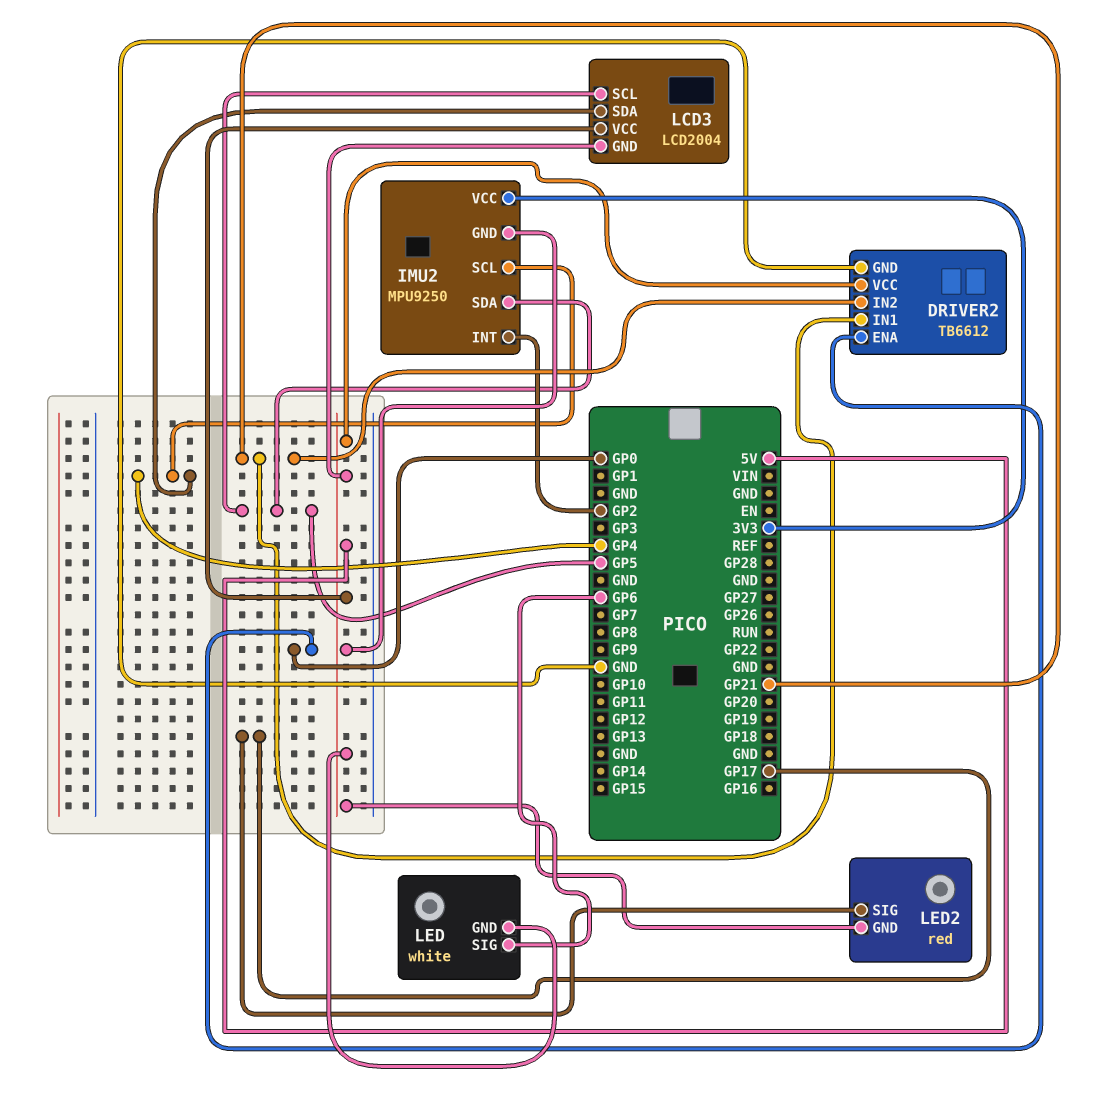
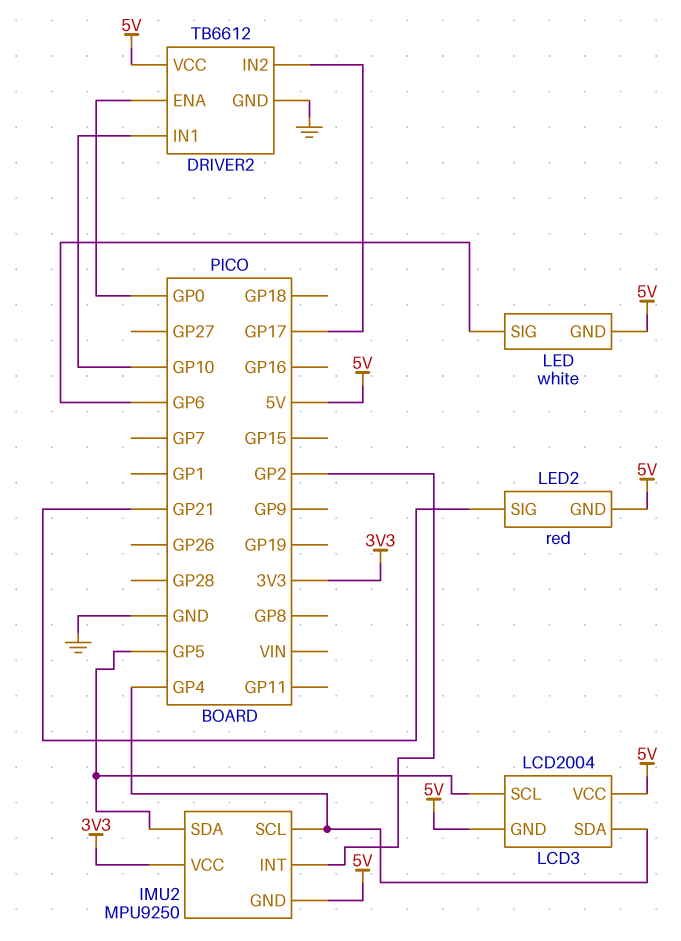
DRIVER2 pin IN1: GP21 -> GP10
DRIVER2 pin IN2: GP21 -> GP17
LED2 pin SIG: GP17 -> GP21

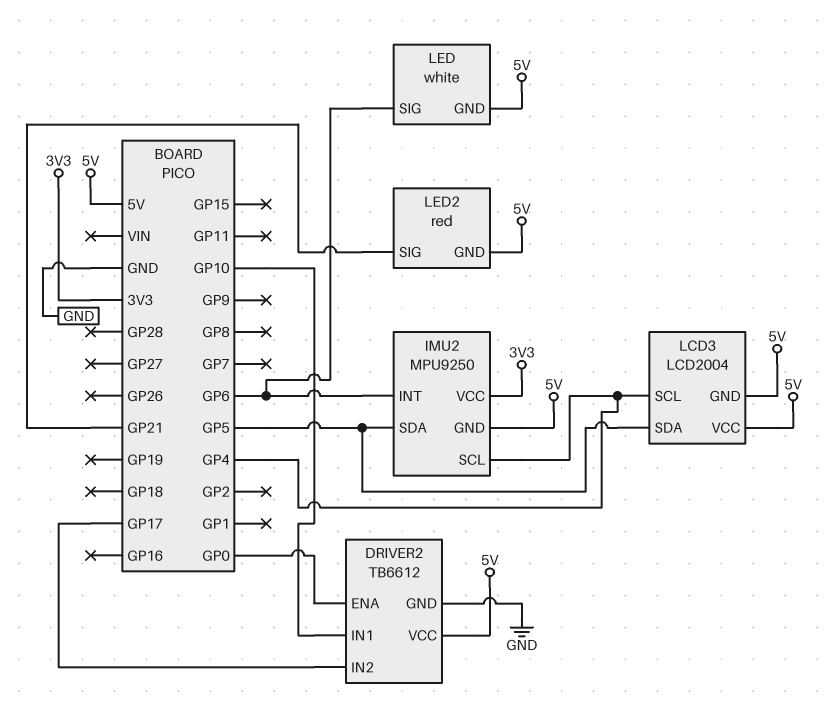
IMU2 pin INT: GP2 -> GP6
LCD3 pin SCL: GP5 -> GP4
LCD3 pin SDA: GP4 -> GP5

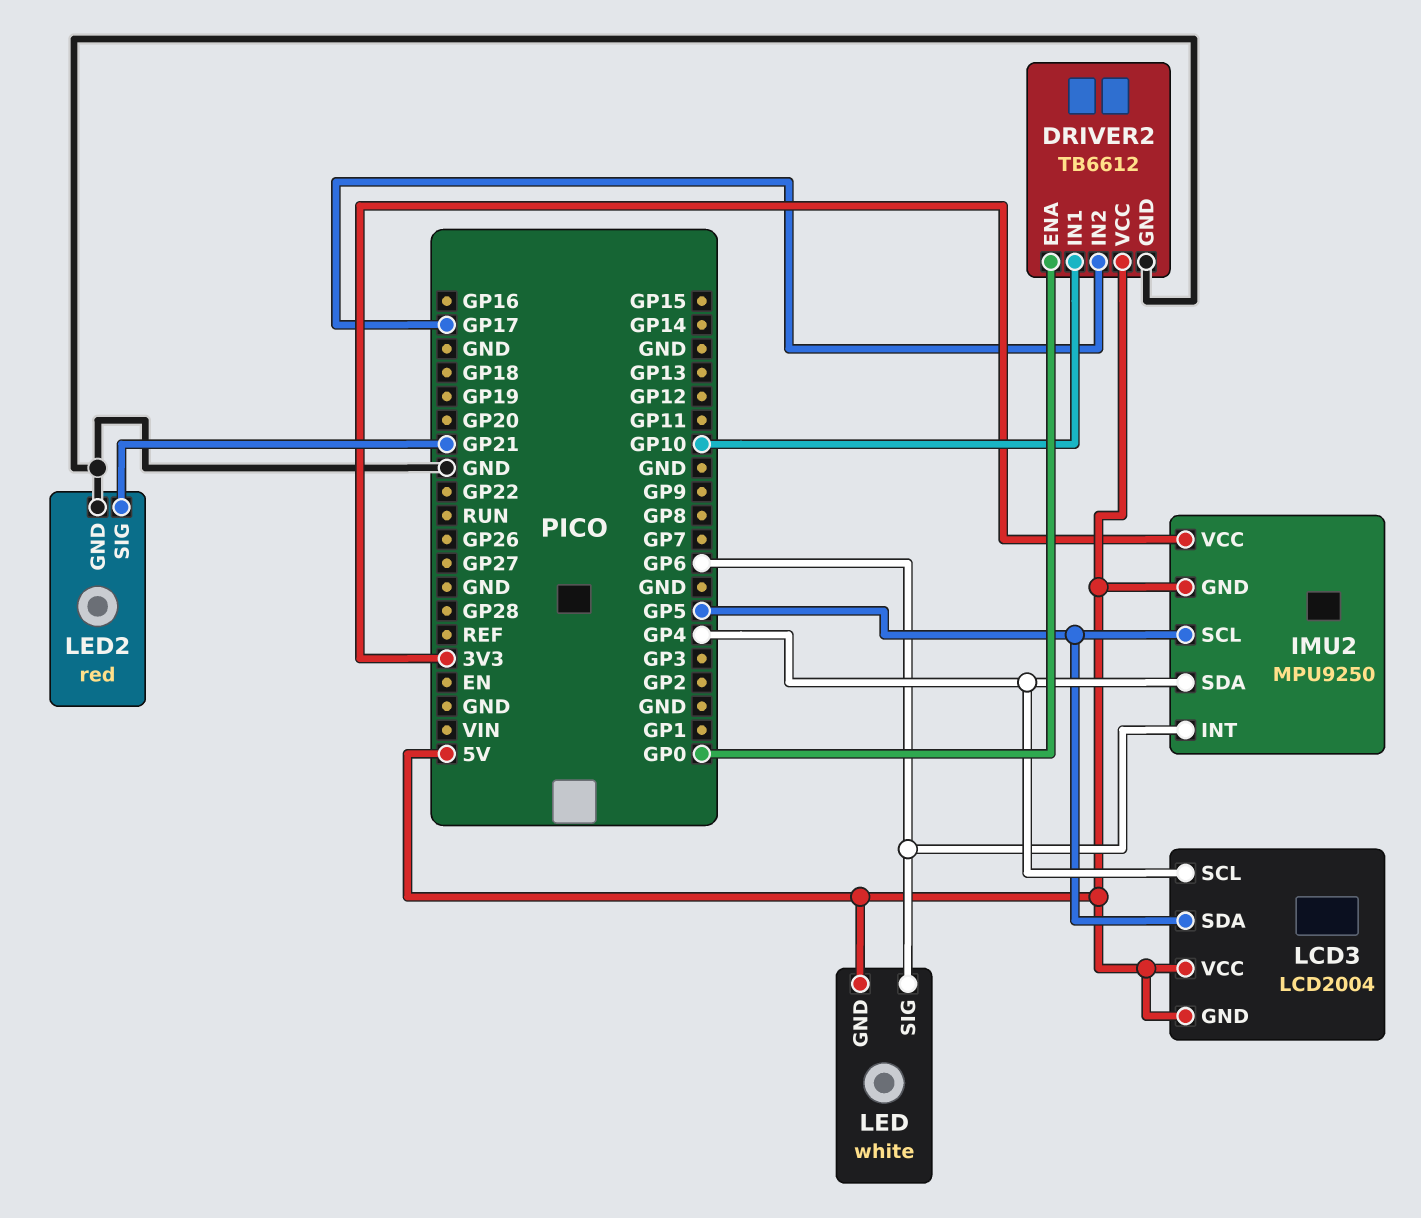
IMU2 pin SCL: GP4 -> GP5
IMU2 pin SDA: GP5 -> GP4
LED2 pin GND: 5V -> GND

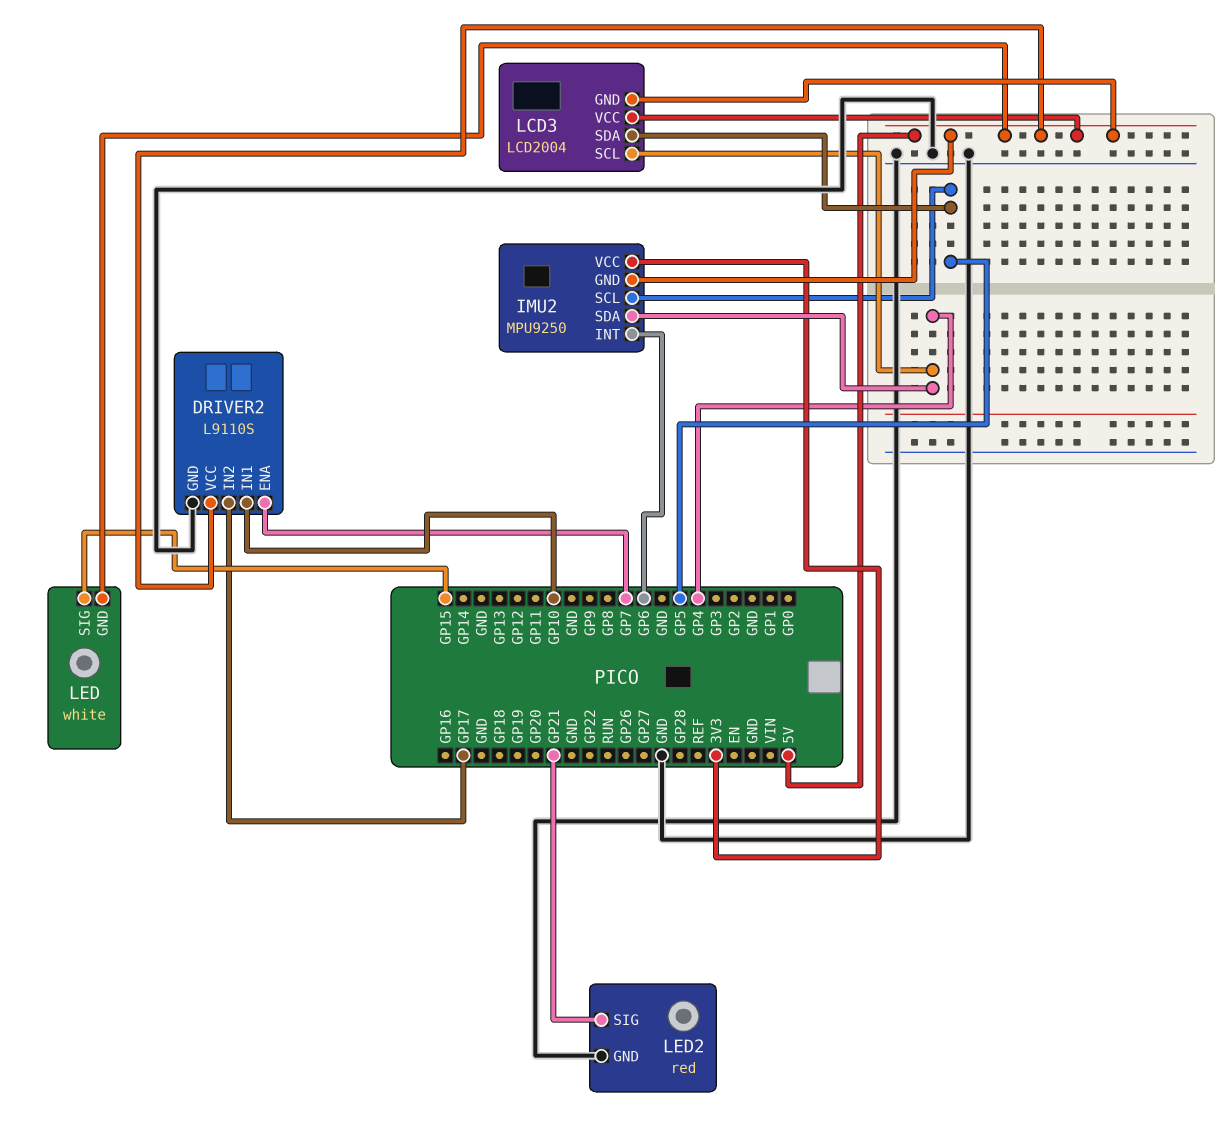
DRIVER2: TB6612 -> L9110S
DRIVER2 pin ENA: GP0 -> GP7
LED pin SIG: GP6 -> GP15

